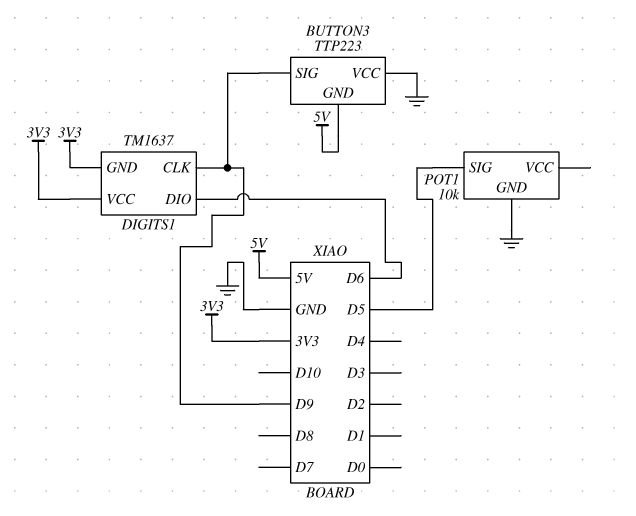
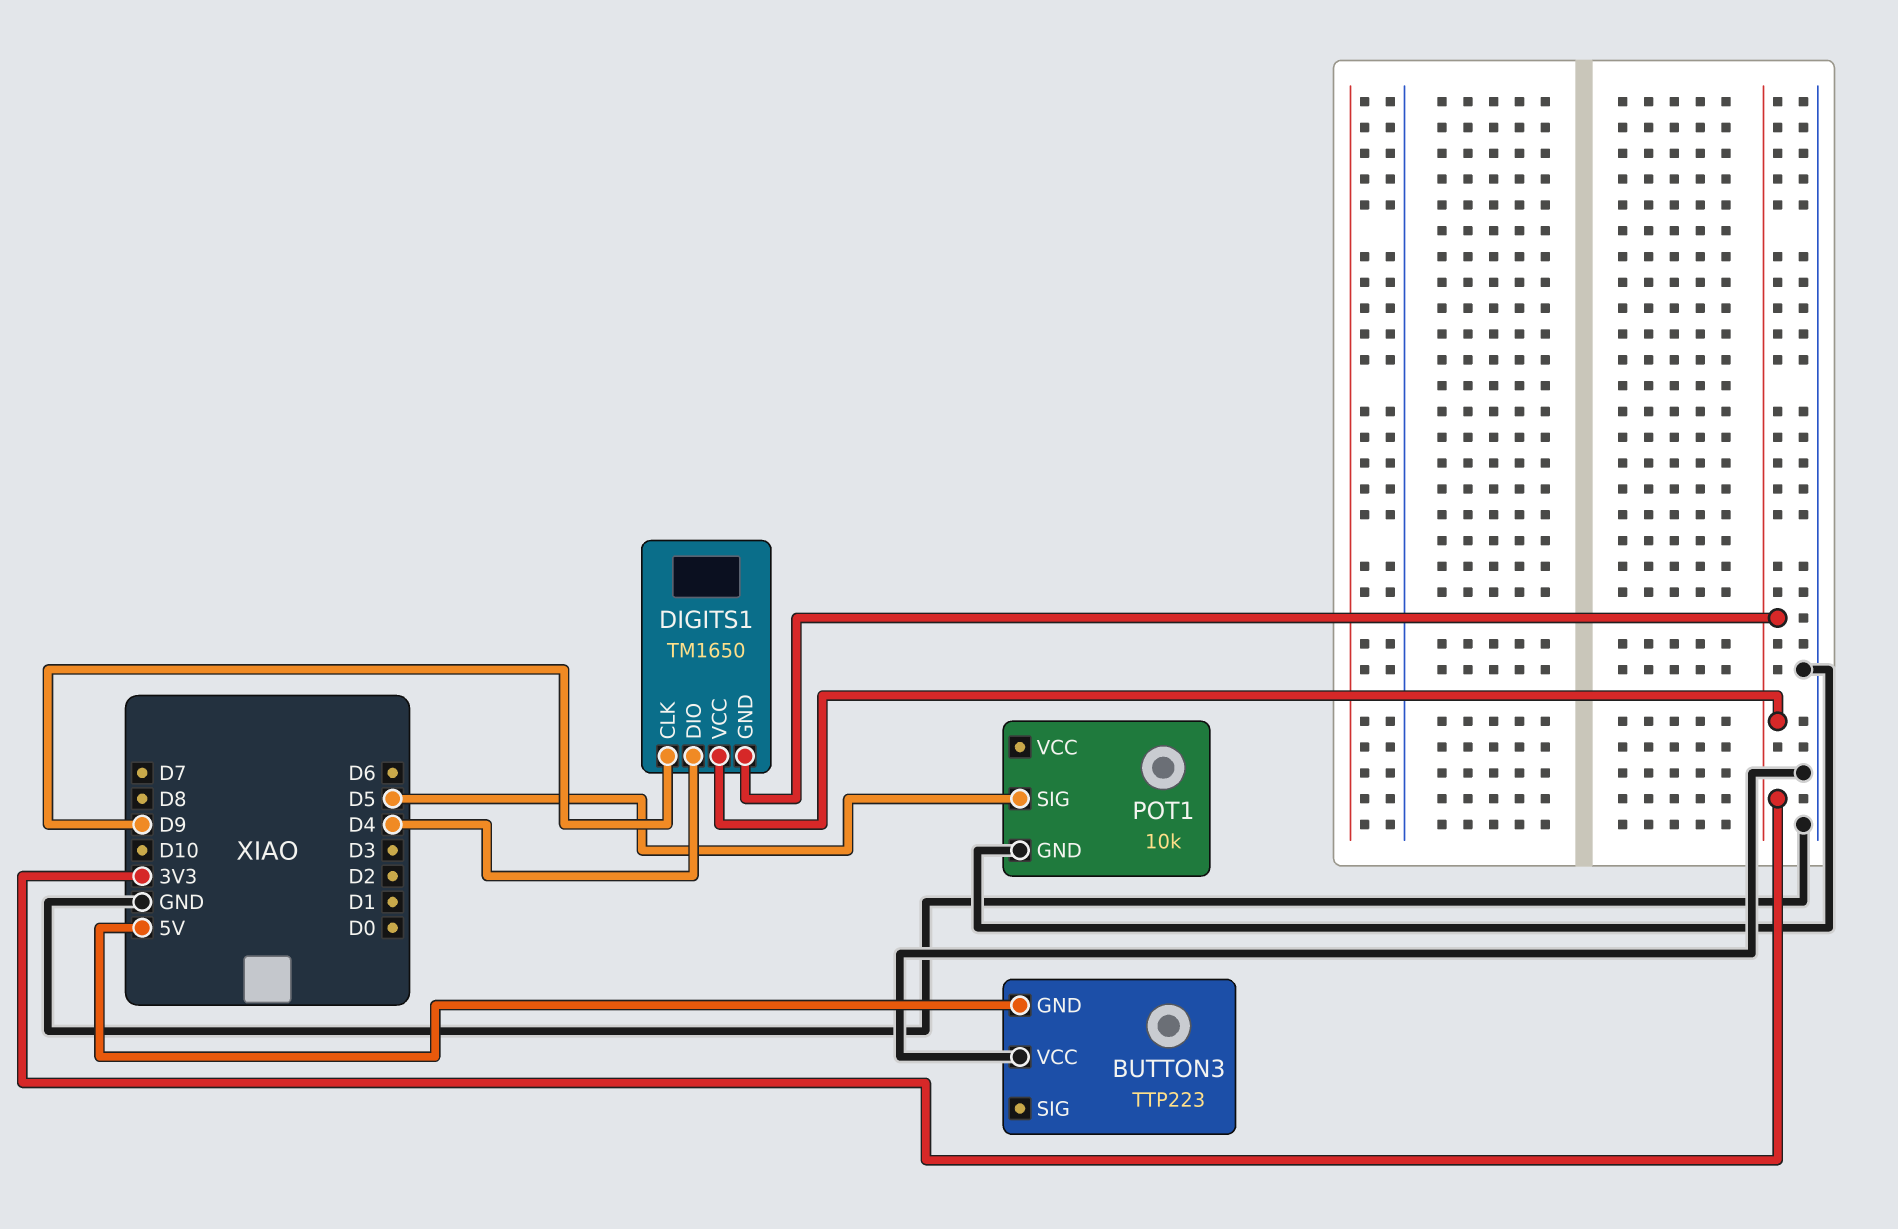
BUTTON3 pin SIG: D9 -> none
DIGITS1: TM1637 -> TM1650
DIGITS1 pin DIO: D6 -> D4

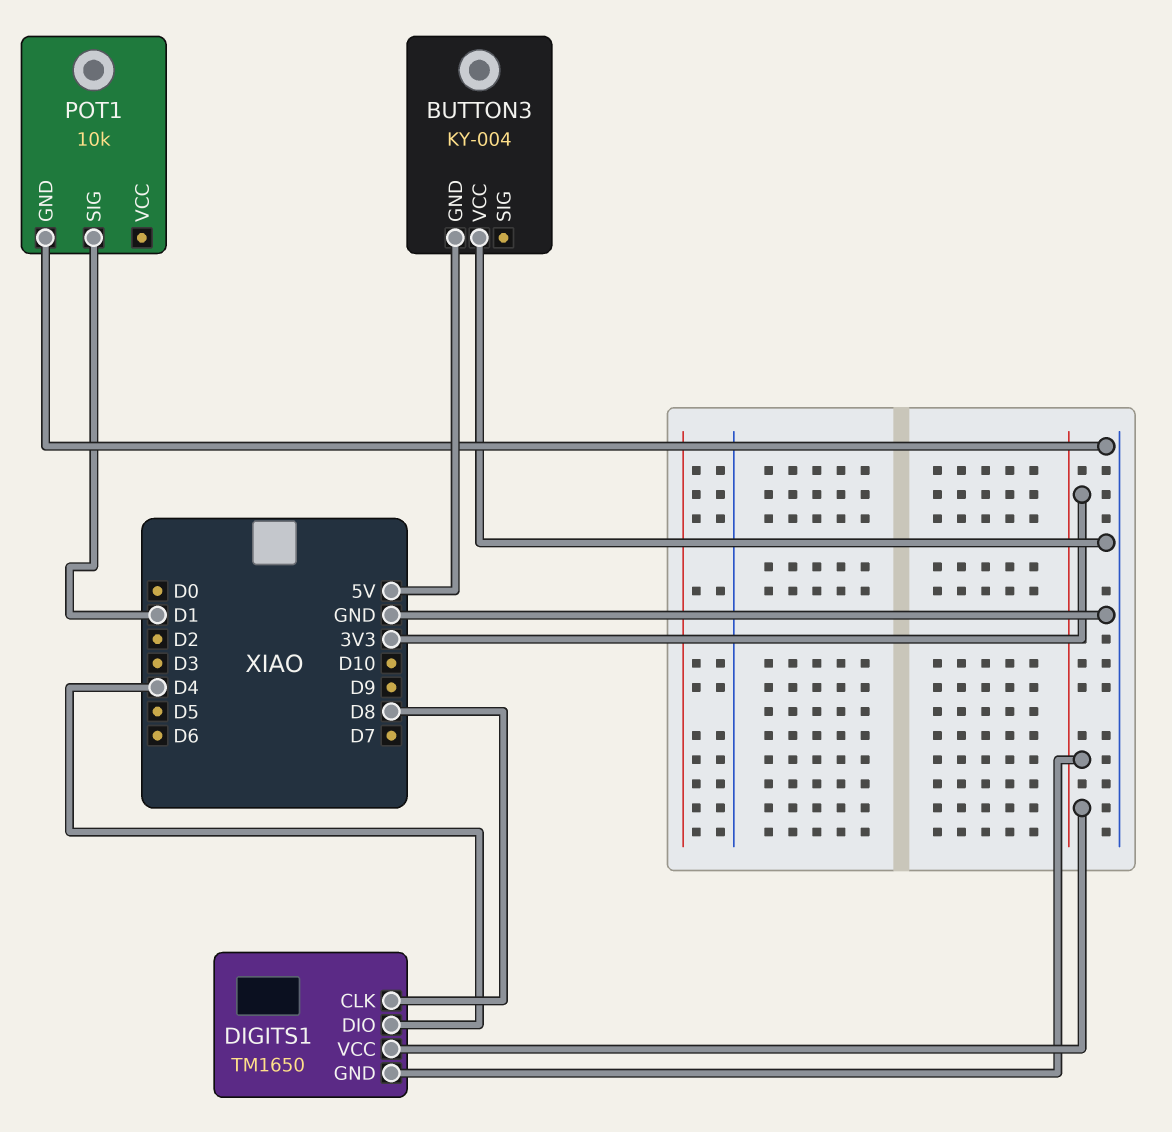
BUTTON3: TTP223 -> KY-004
DIGITS1 pin CLK: D9 -> D8
POT1 pin SIG: D5 -> D1

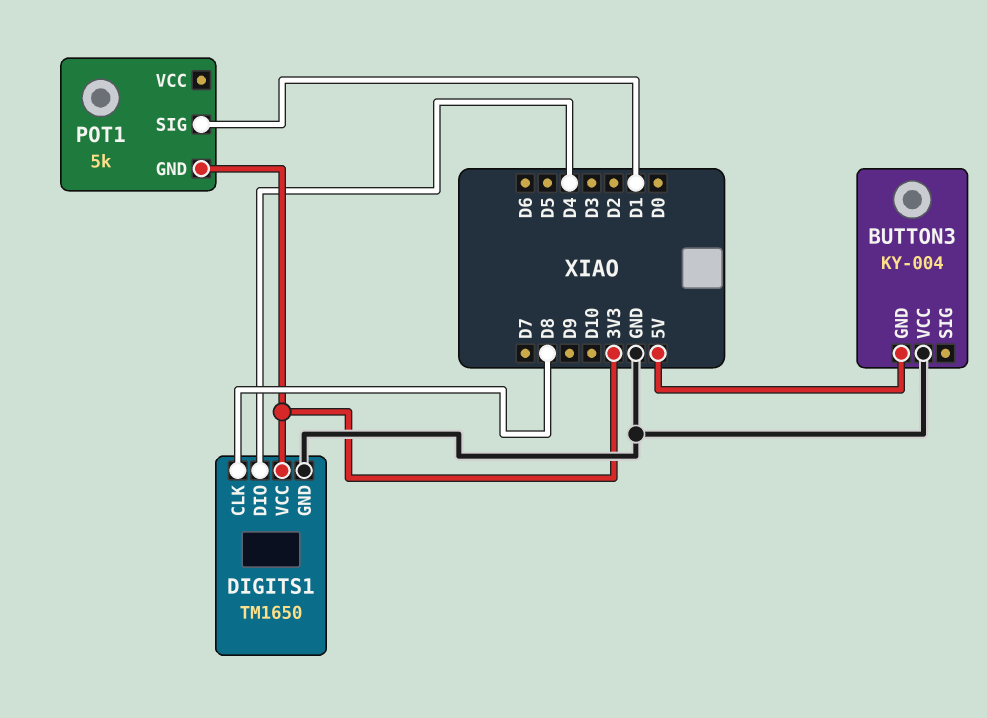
DIGITS1 pin GND: 3V3 -> GND
POT1: 10k -> 5k
POT1 pin GND: GND -> 3V3

